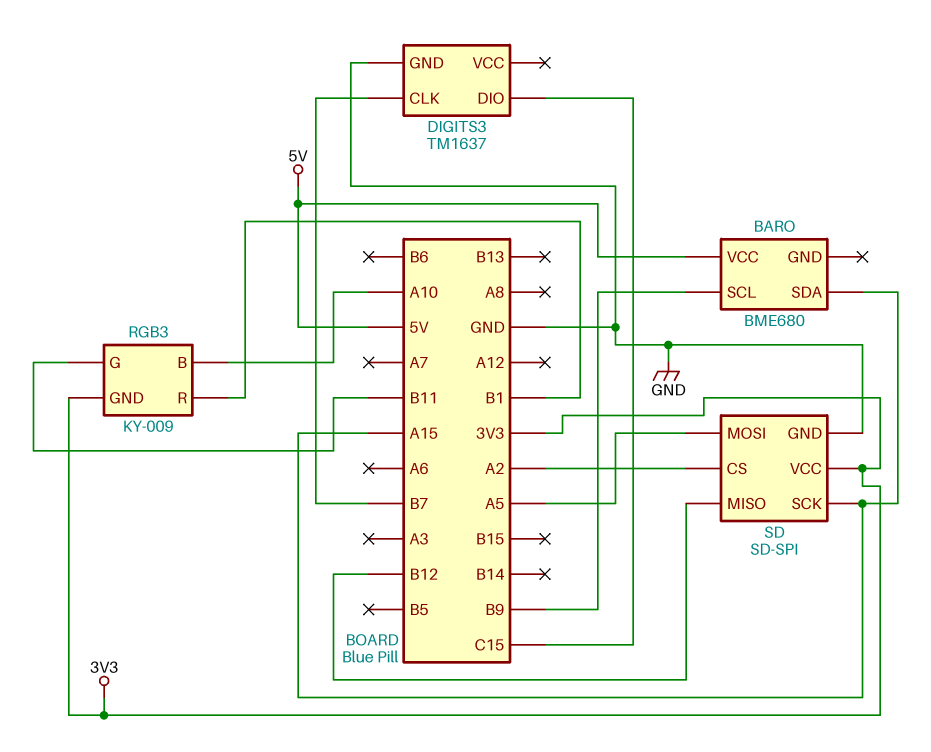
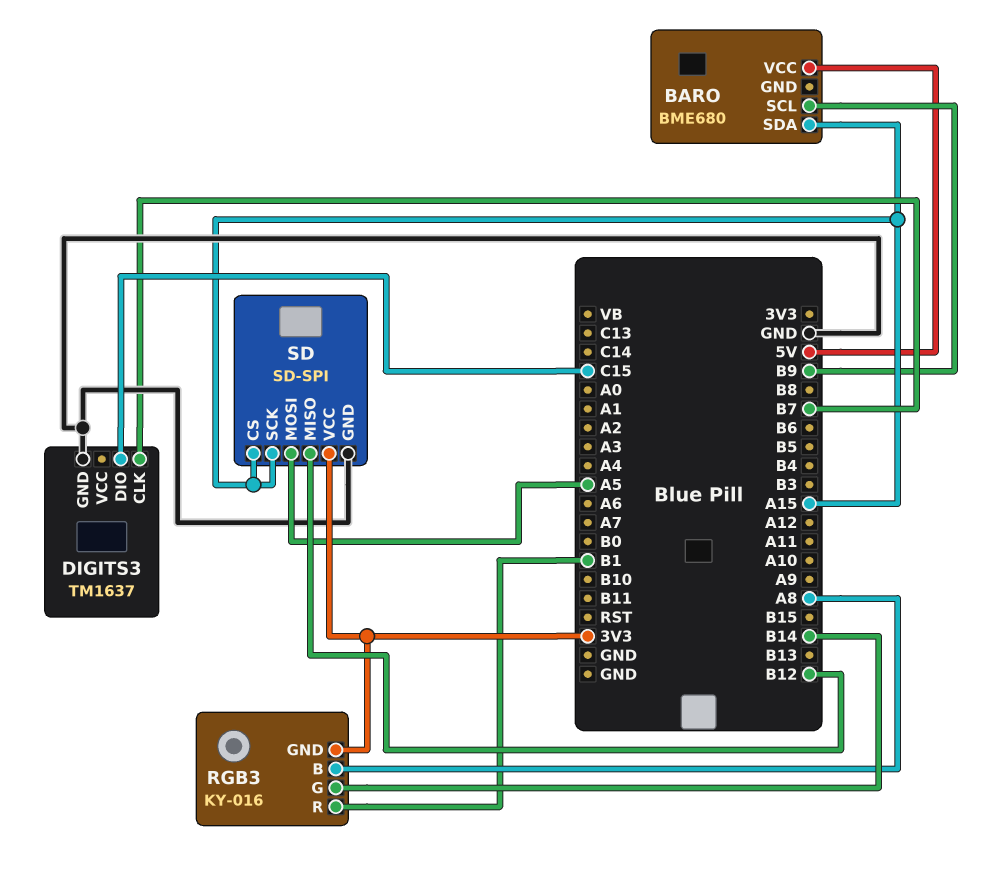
RGB3: KY-009 -> KY-016
RGB3 pin B: A10 -> A8
RGB3 pin G: B11 -> B14
SD pin CS: A2 -> A15

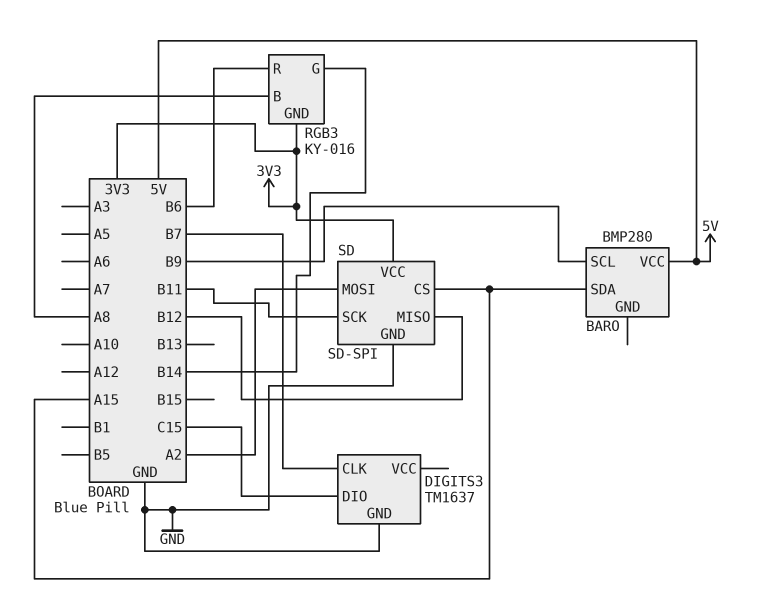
BARO: BME680 -> BMP280
RGB3 pin R: B1 -> B6
SD pin MOSI: A5 -> A2
SD pin SCK: A15 -> B11

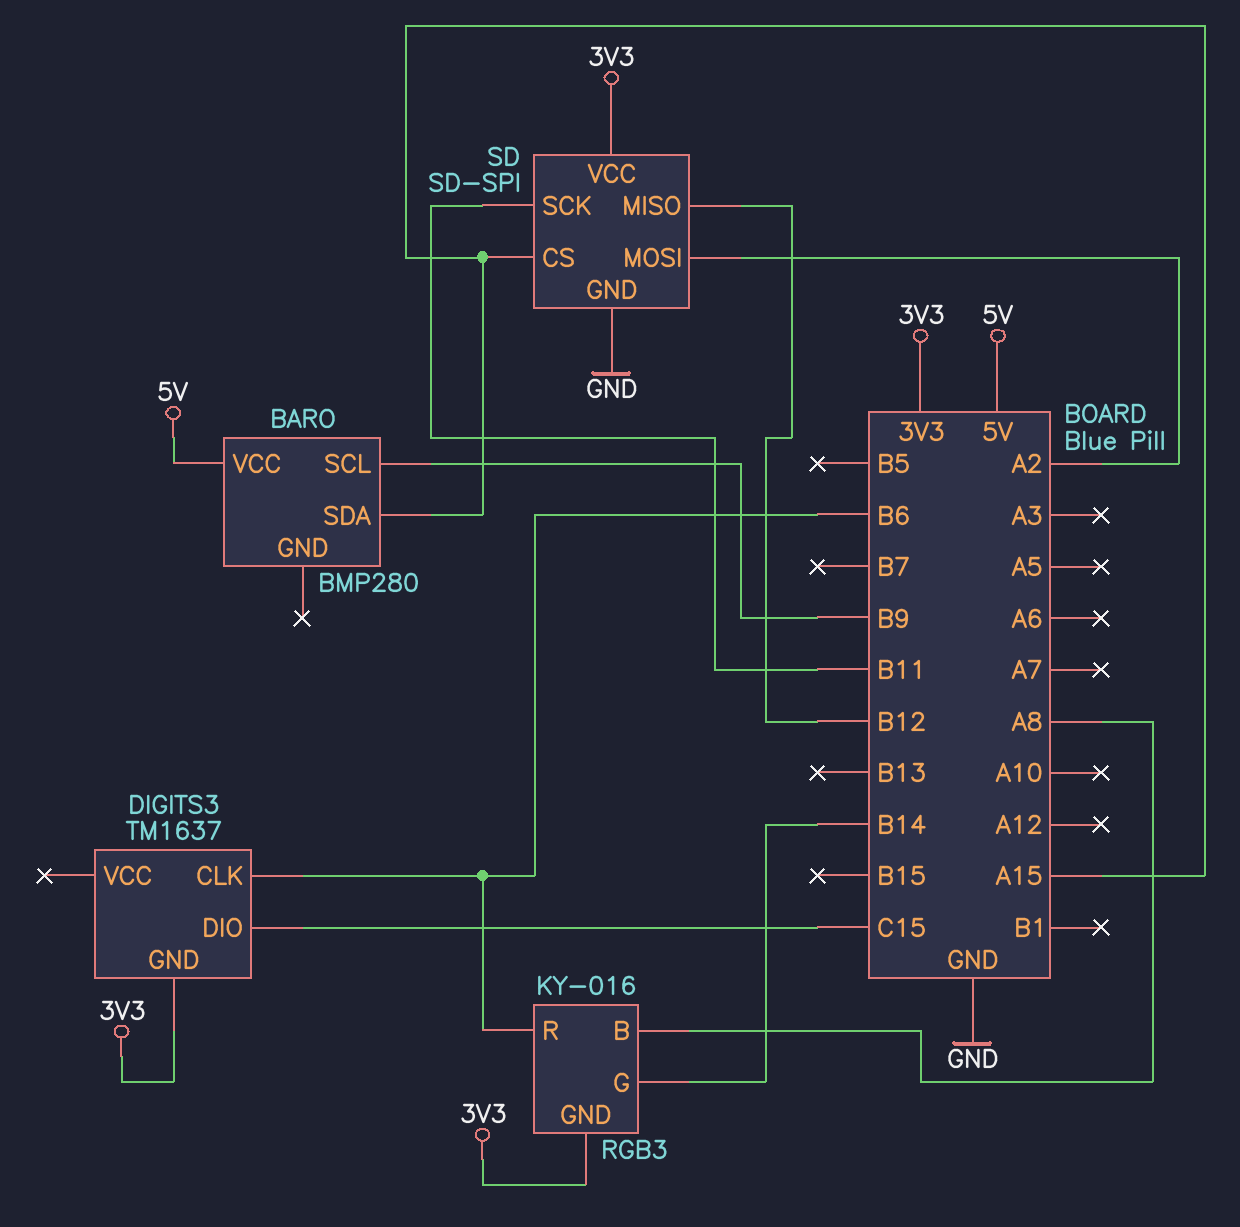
DIGITS3 pin CLK: B7 -> B6
DIGITS3 pin GND: GND -> 3V3

